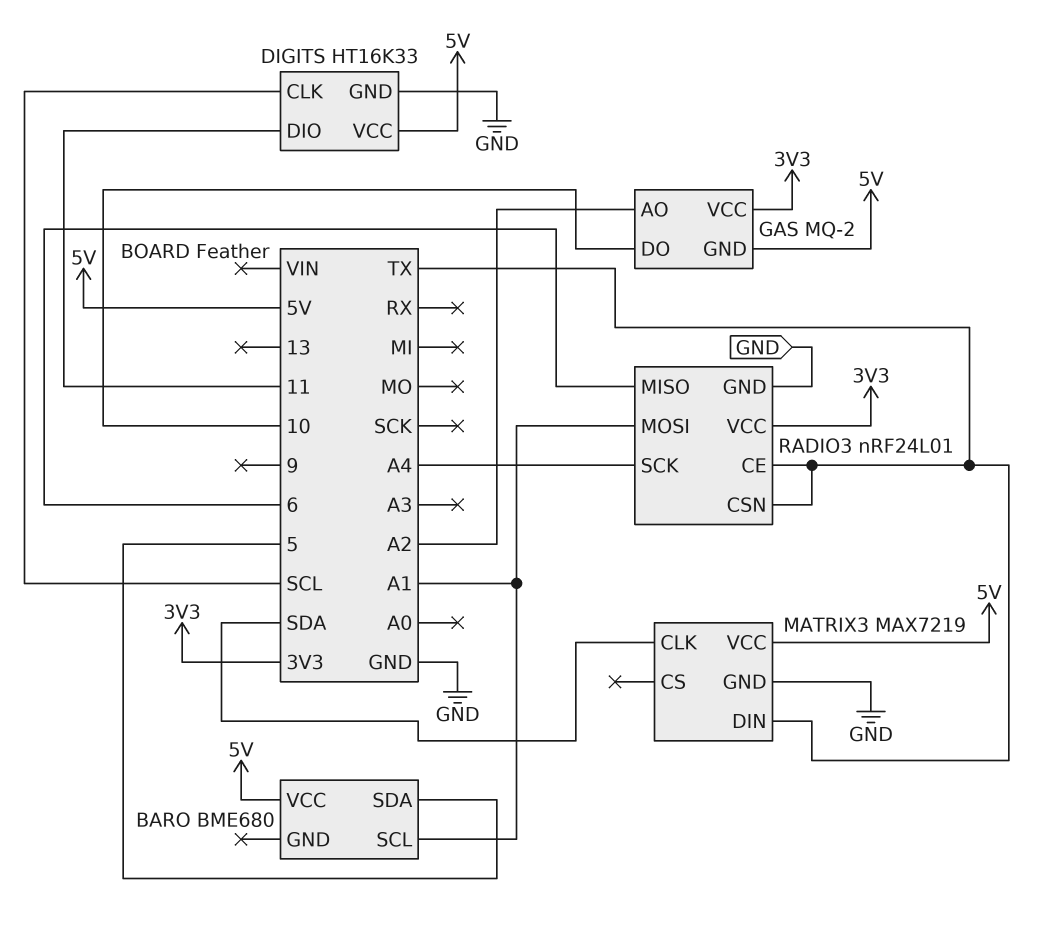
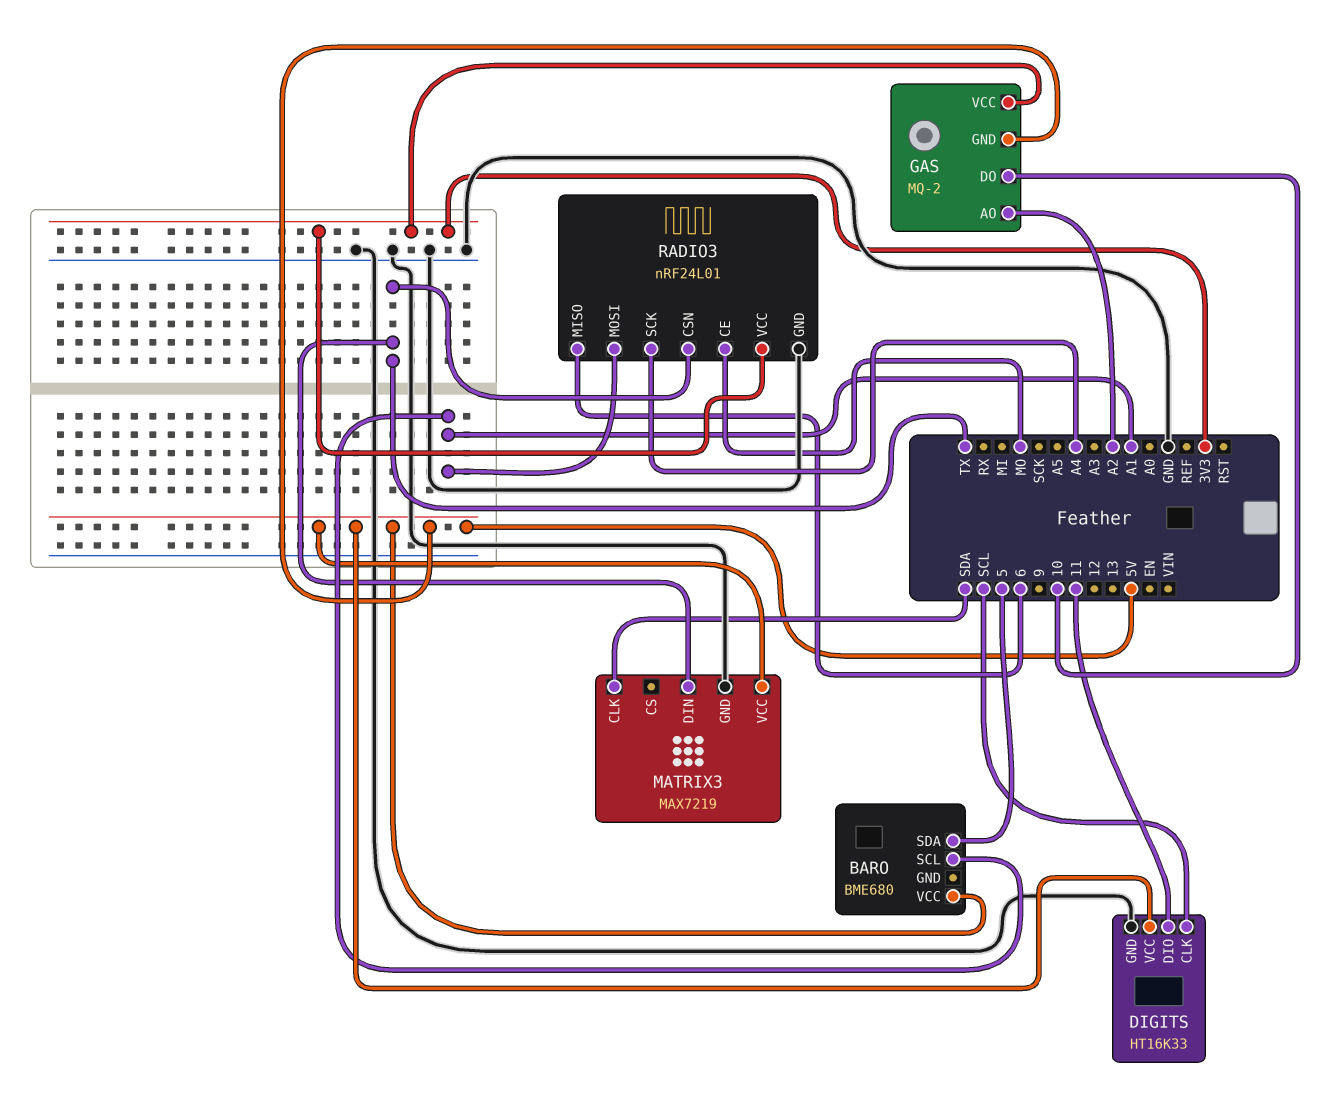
RADIO3 pin CE: TX -> MO

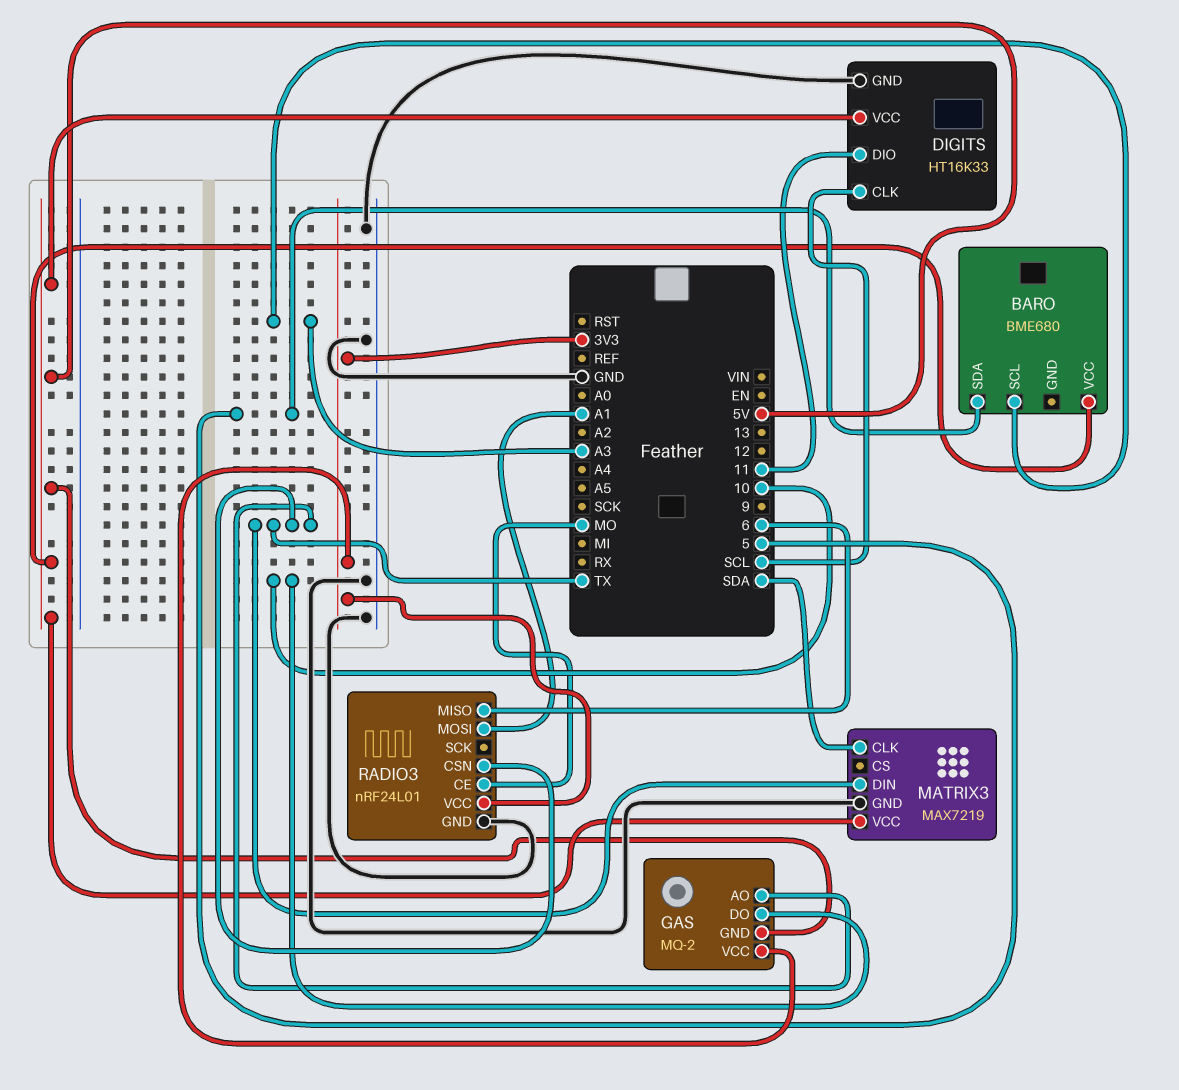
BARO pin SCL: A1 -> A3
GAS pin AO: A2 -> TX
RADIO3 pin SCK: A4 -> none

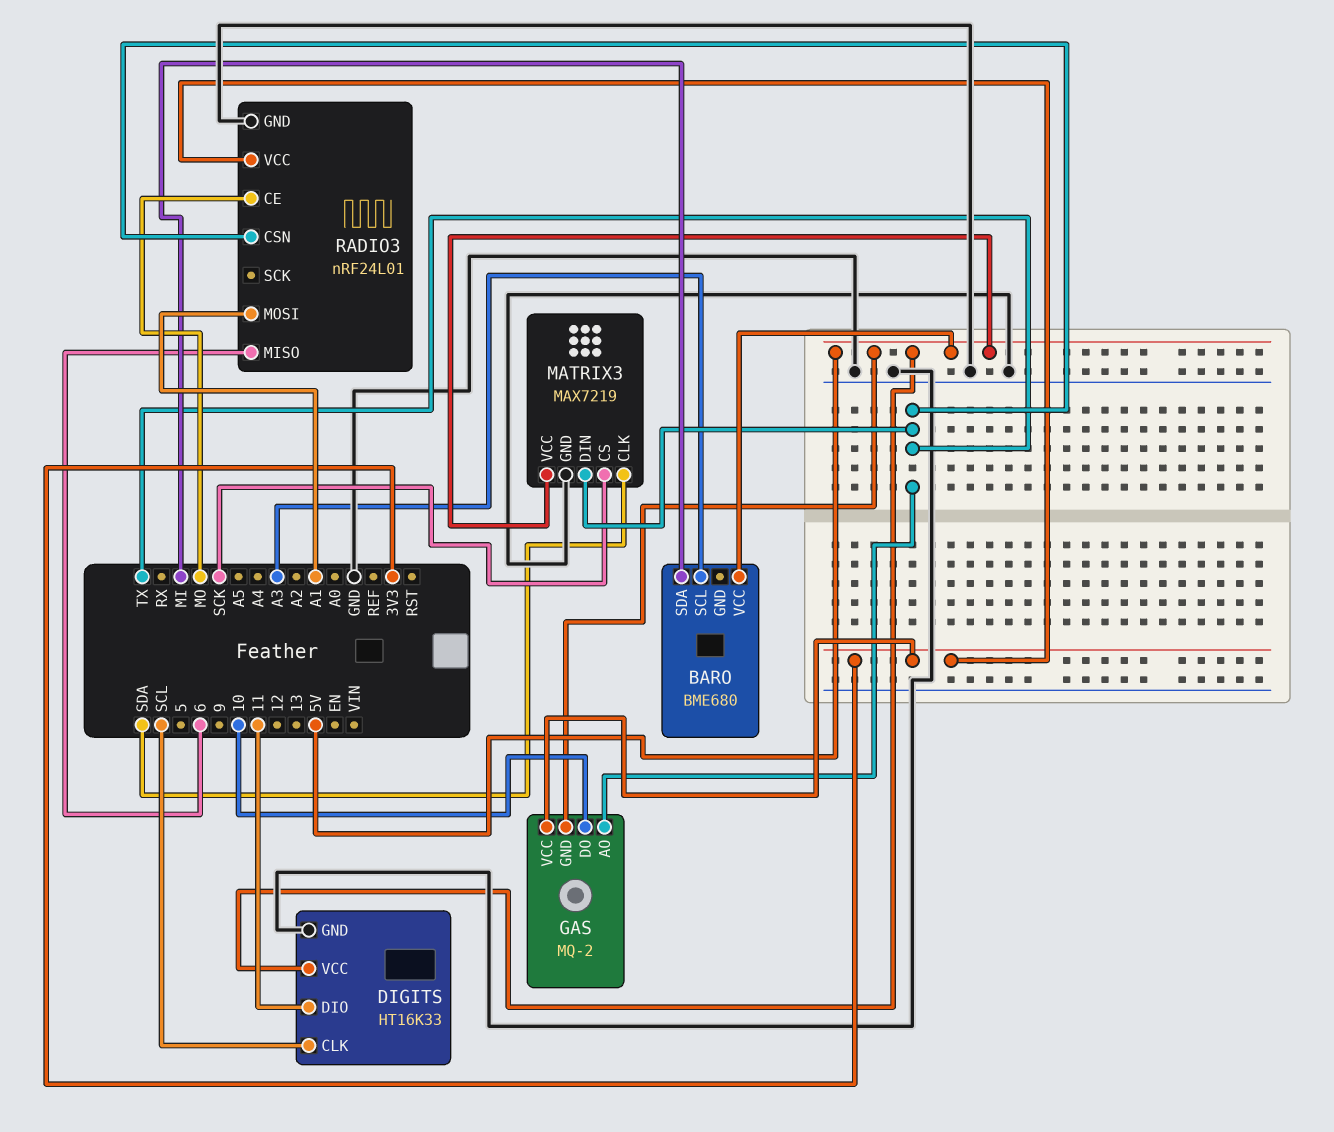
BARO pin SDA: 5 -> MI
MATRIX3 pin CS: none -> SCK

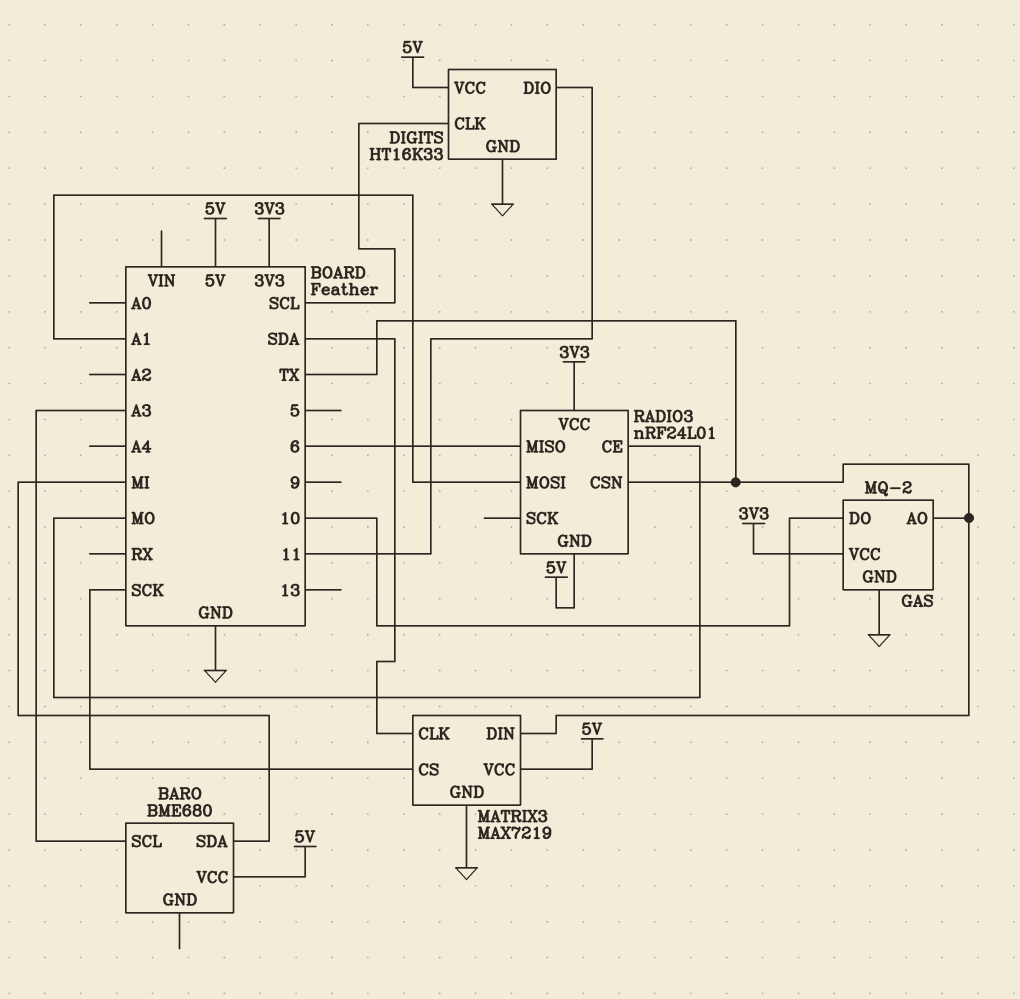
GAS pin GND: 5V -> GND
RADIO3 pin GND: GND -> 5V

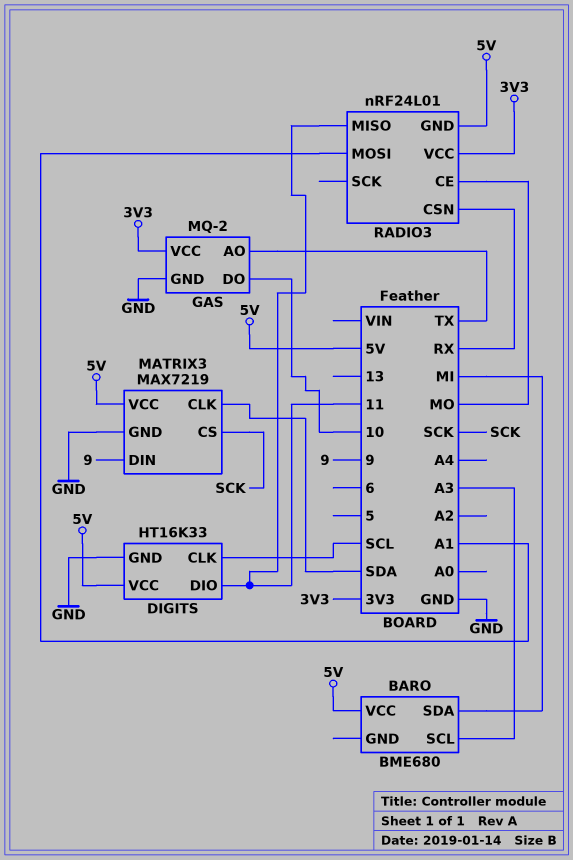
MATRIX3 pin DIN: TX -> 9
RADIO3 pin CSN: TX -> RX
RADIO3 pin MISO: 6 -> 11

